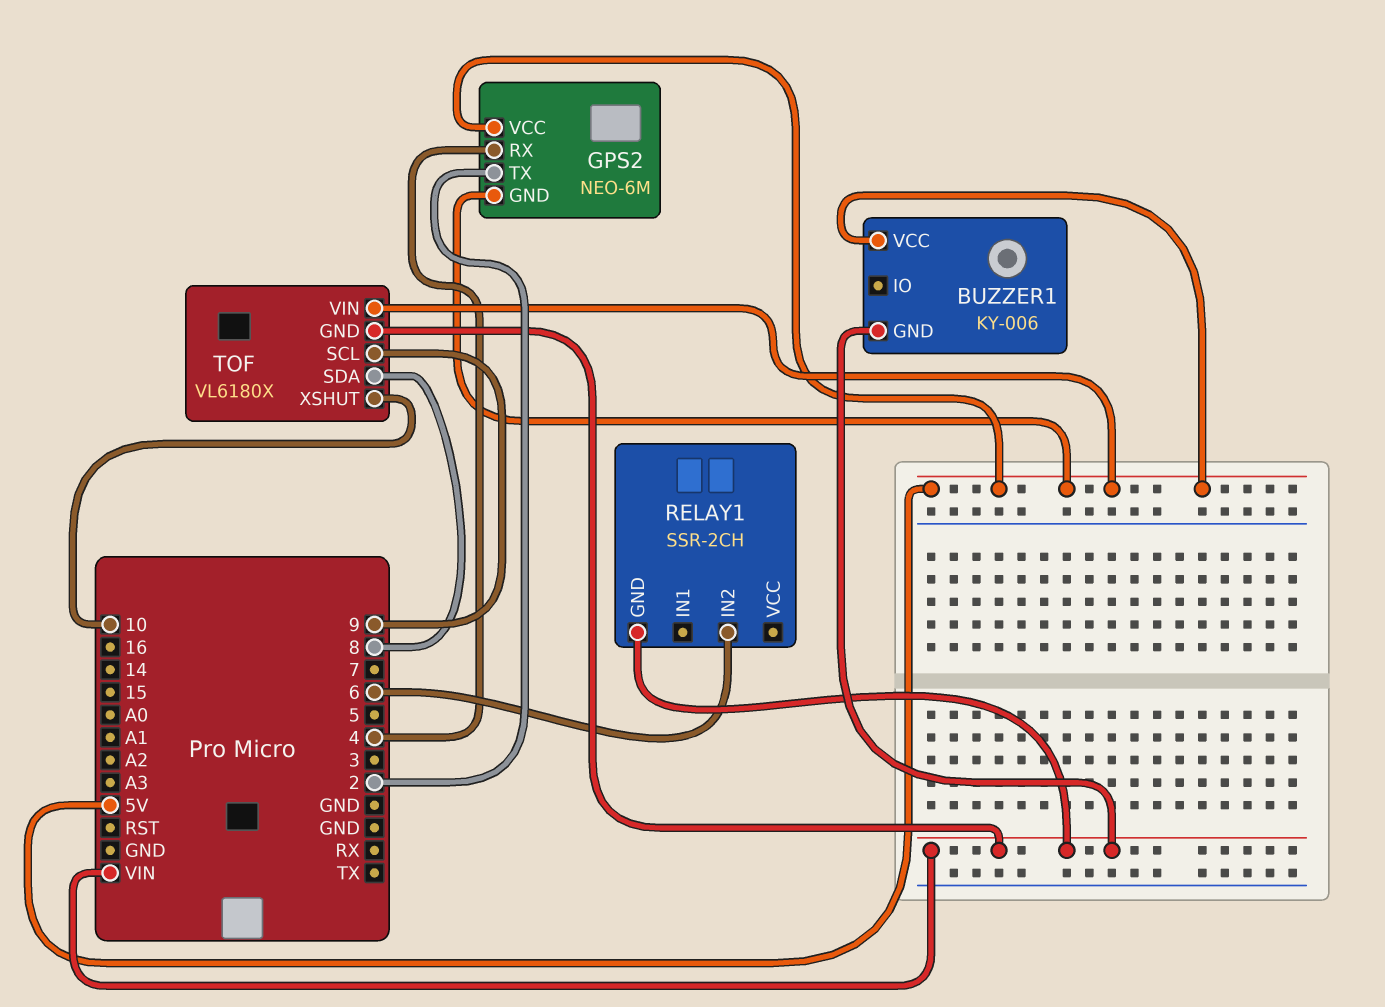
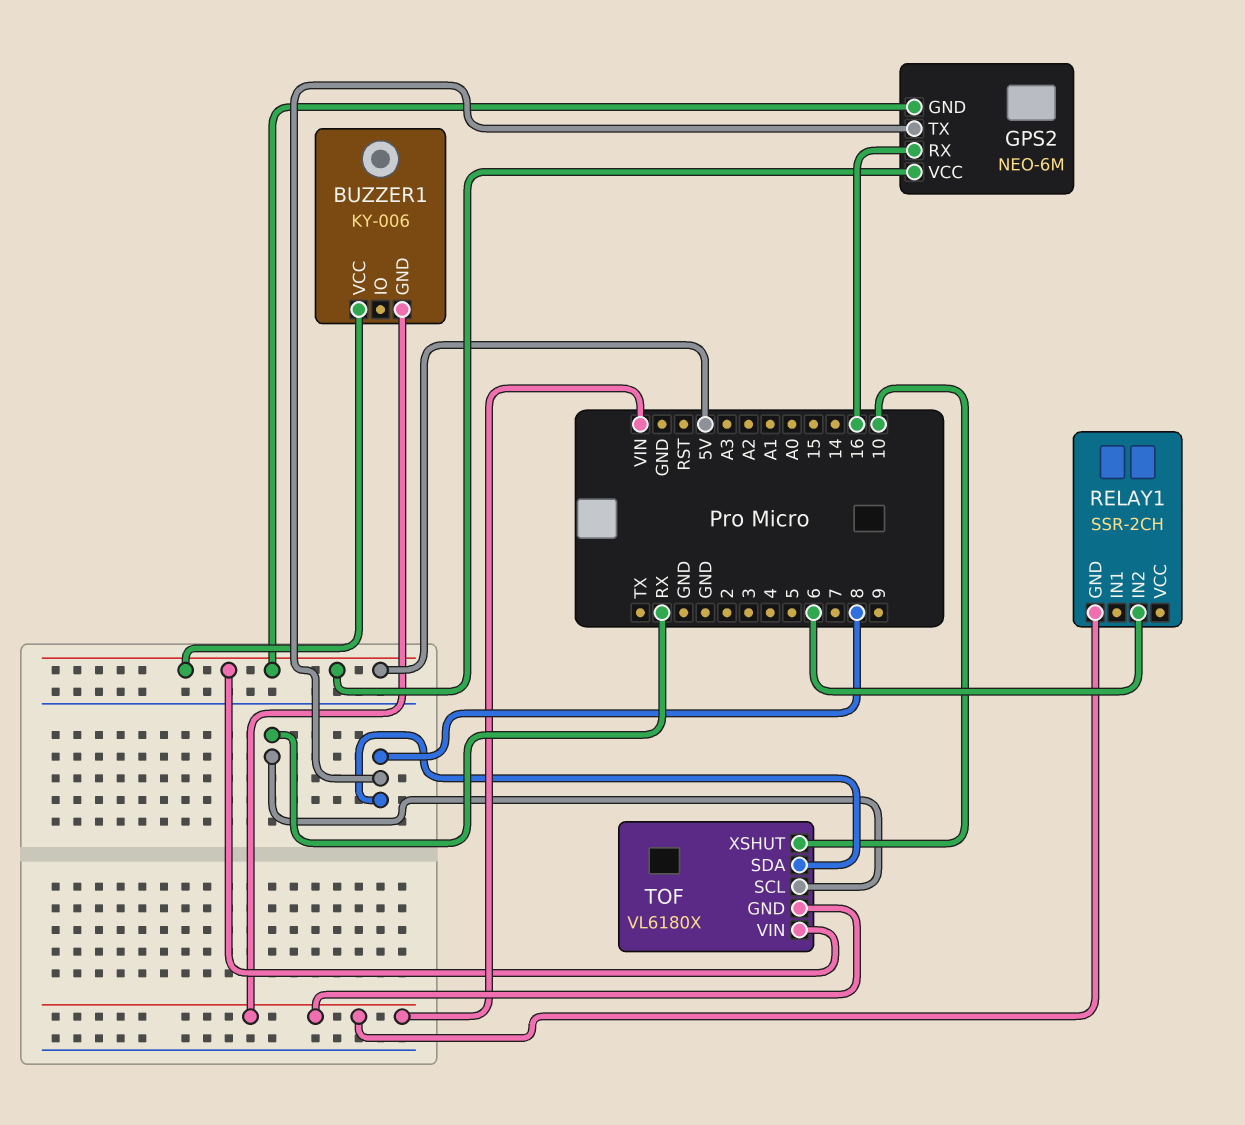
GPS2 pin RX: 4 -> 16
GPS2 pin TX: 2 -> 8
TOF pin SCL: 9 -> RX

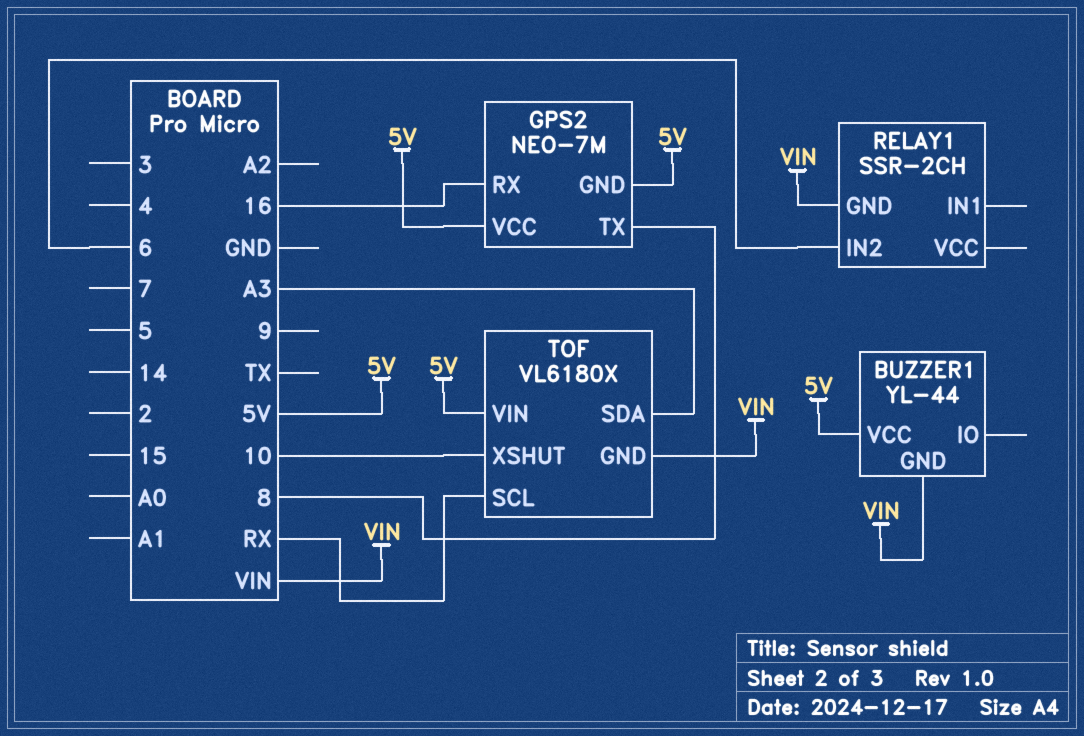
BUZZER1: KY-006 -> YL-44
GPS2: NEO-6M -> NEO-7M
TOF pin SDA: 8 -> A3

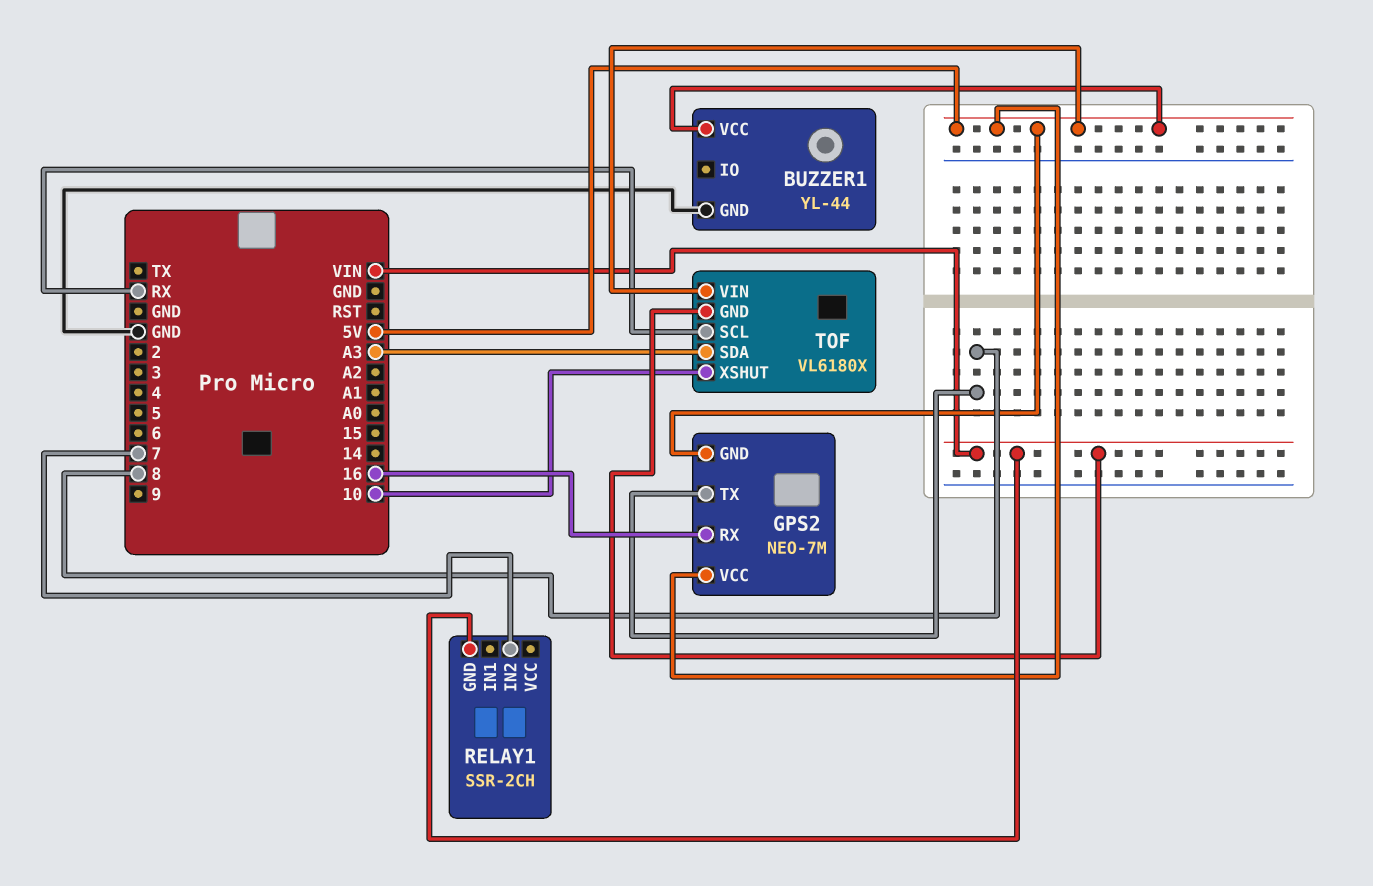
BUZZER1 pin GND: VIN -> GND
RELAY1 pin IN2: 6 -> 7

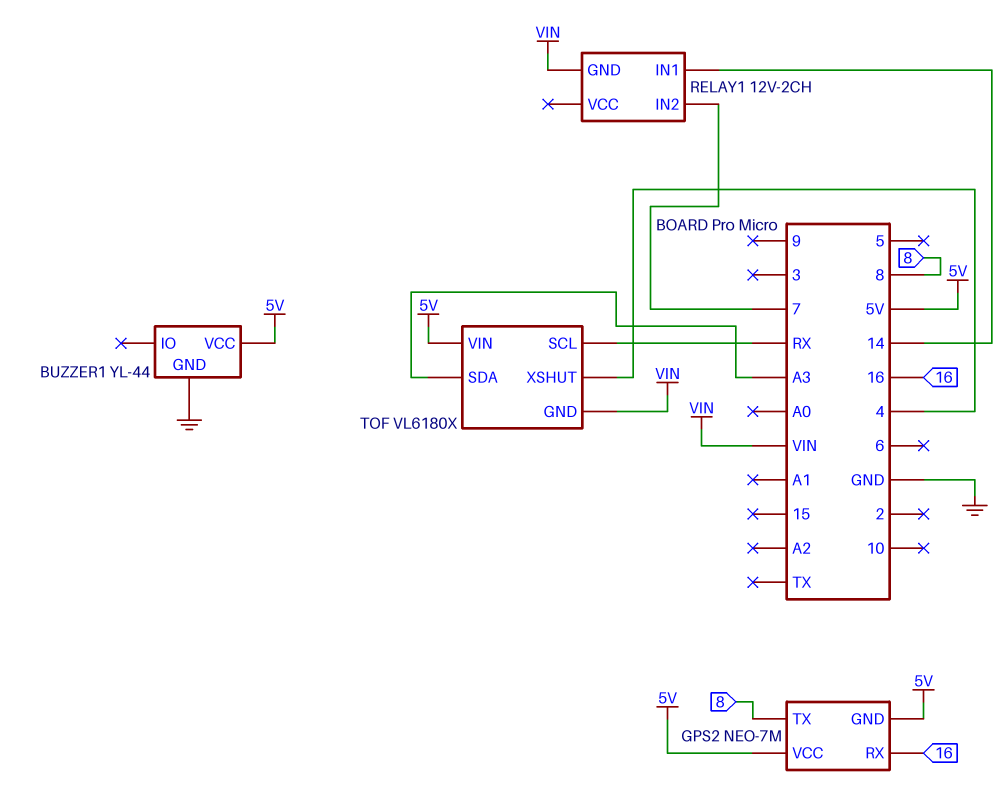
RELAY1: SSR-2CH -> 12V-2CH
RELAY1 pin IN1: none -> 14
TOF pin XSHUT: 10 -> 4

